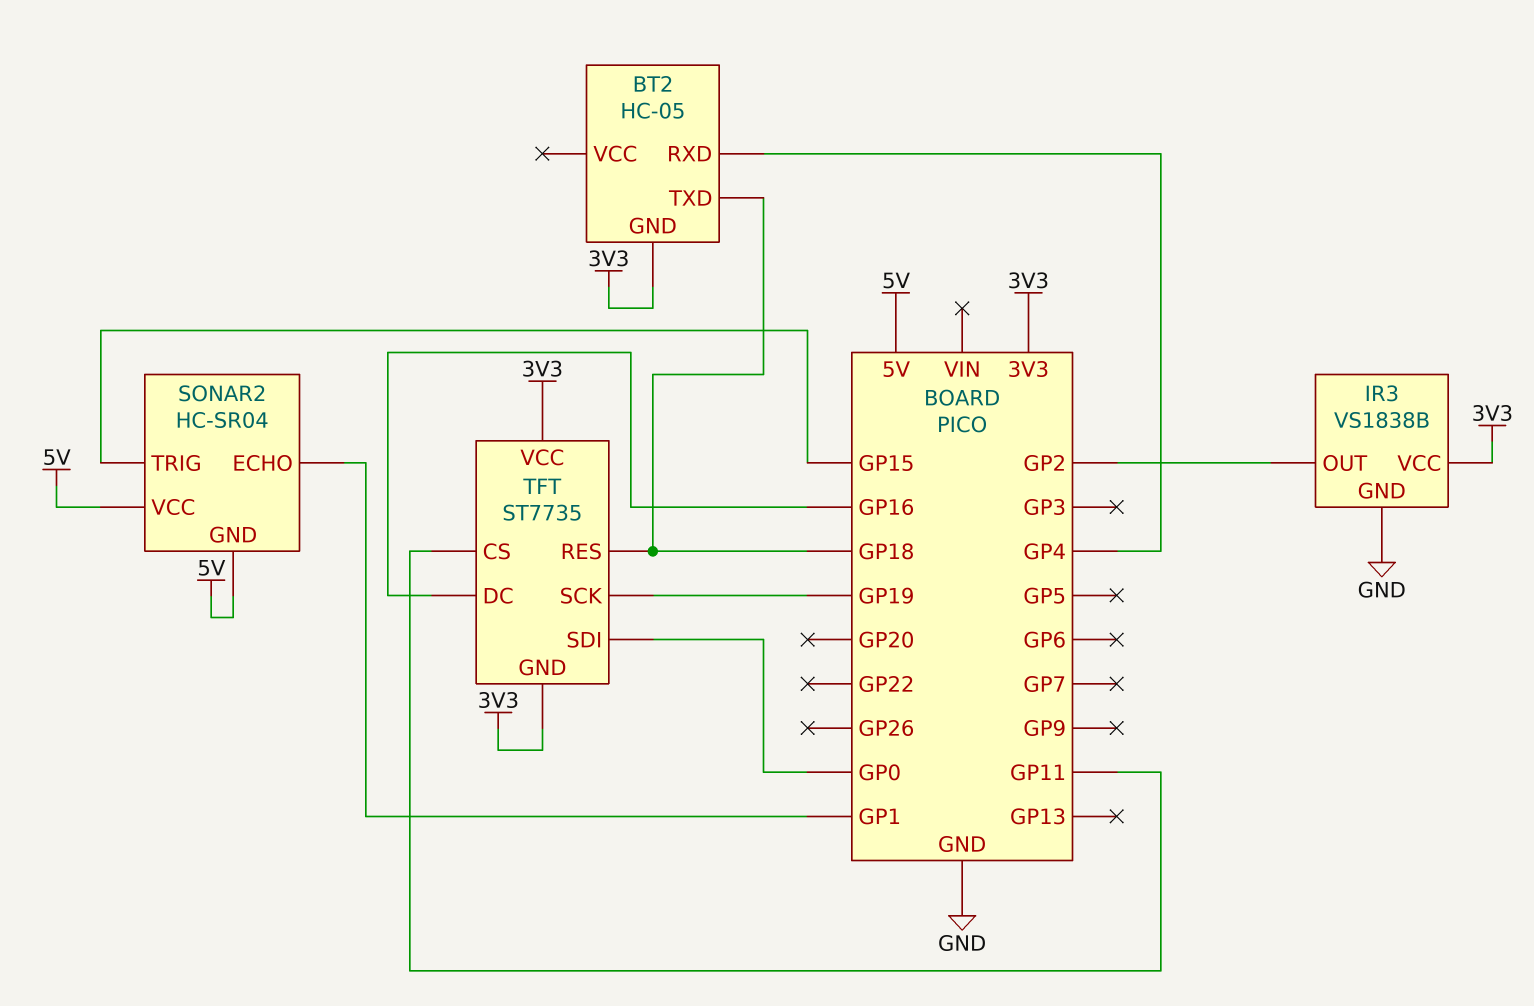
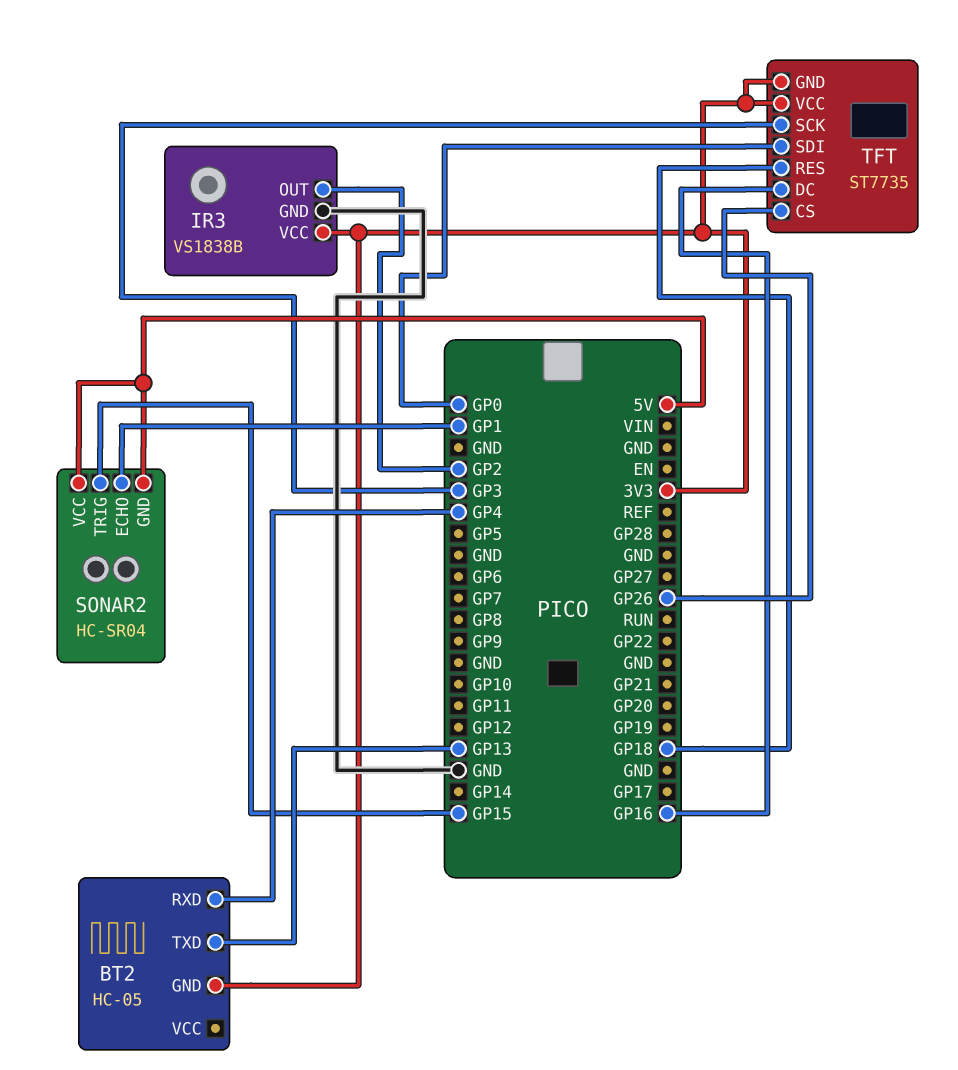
BT2 pin TXD: GP18 -> GP13
TFT pin CS: GP11 -> GP26
TFT pin SCK: GP19 -> GP3

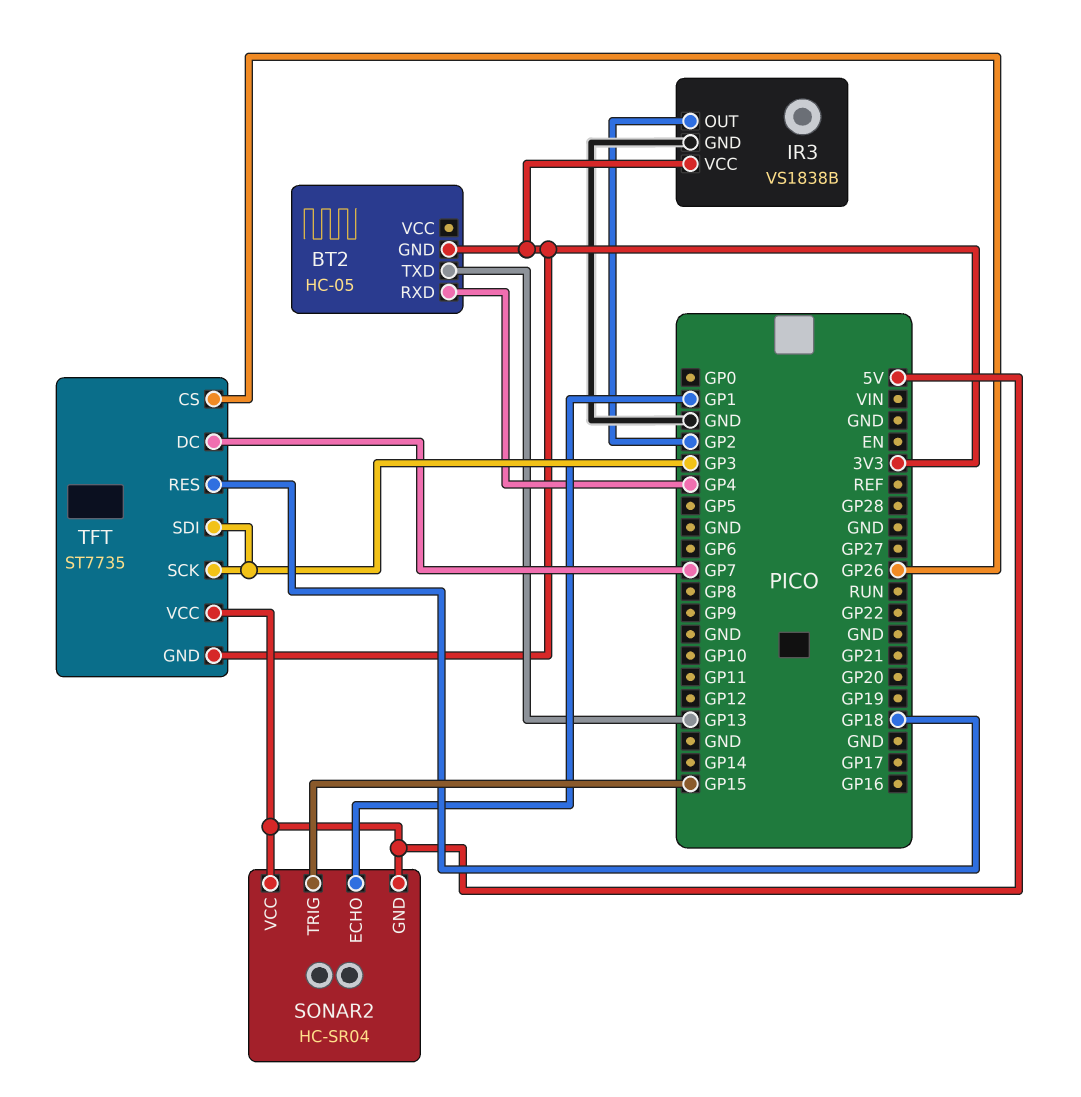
TFT pin DC: GP16 -> GP7
TFT pin SDI: GP0 -> GP3
TFT pin VCC: 3V3 -> 5V

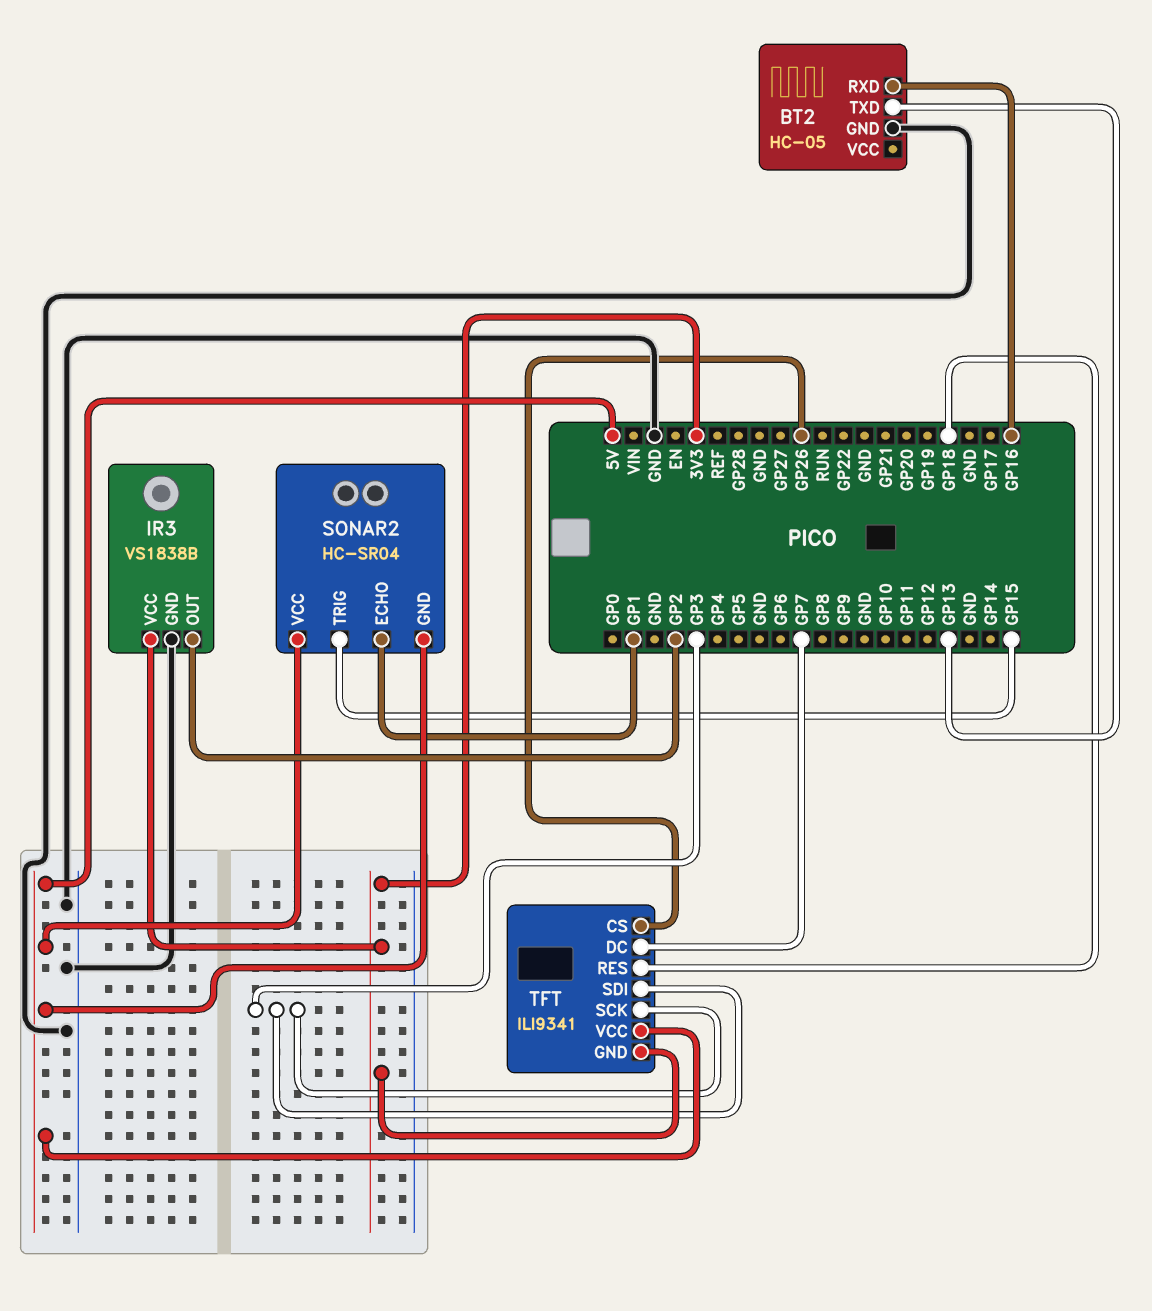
BT2 pin GND: 3V3 -> GND
BT2 pin RXD: GP4 -> GP16
TFT: ST7735 -> ILI9341

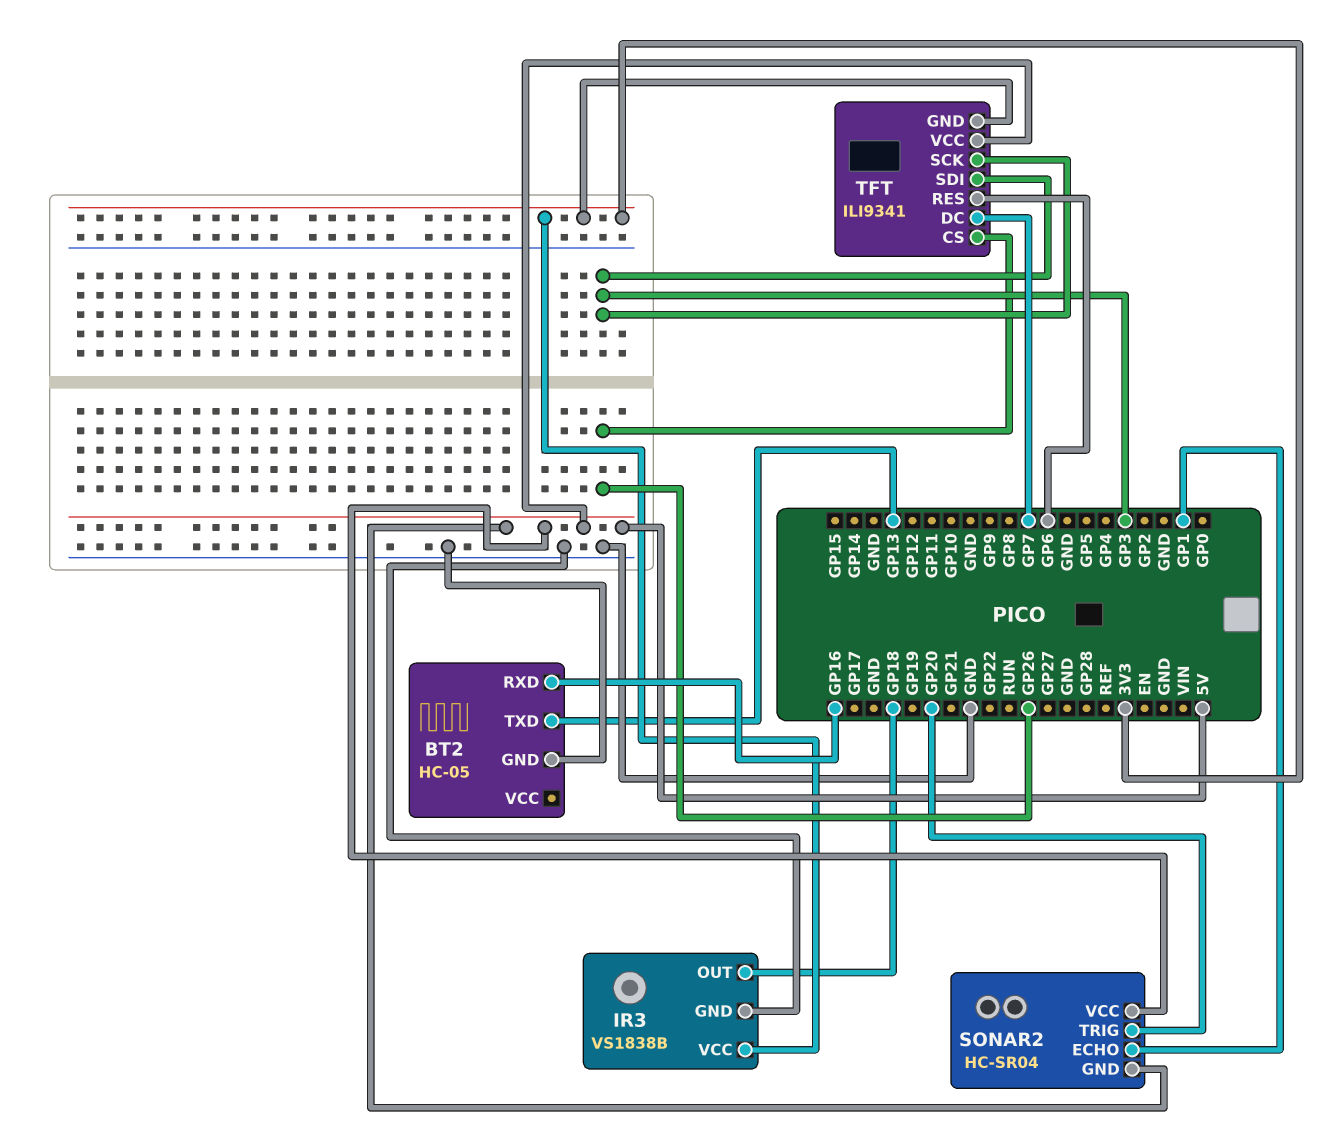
IR3 pin OUT: GP2 -> GP18
SONAR2 pin TRIG: GP15 -> GP20
TFT pin RES: GP18 -> GP6

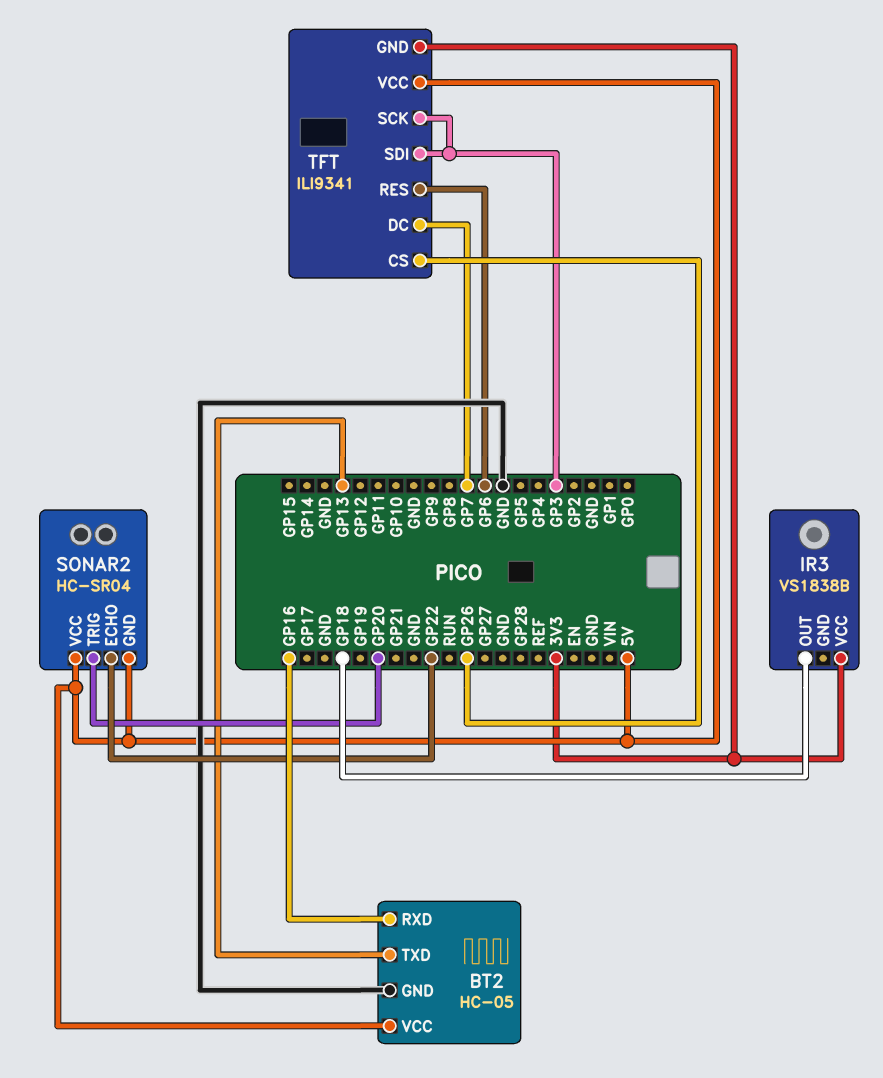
BT2 pin VCC: none -> 5V
IR3 pin GND: GND -> none
SONAR2 pin ECHO: GP1 -> GP22

